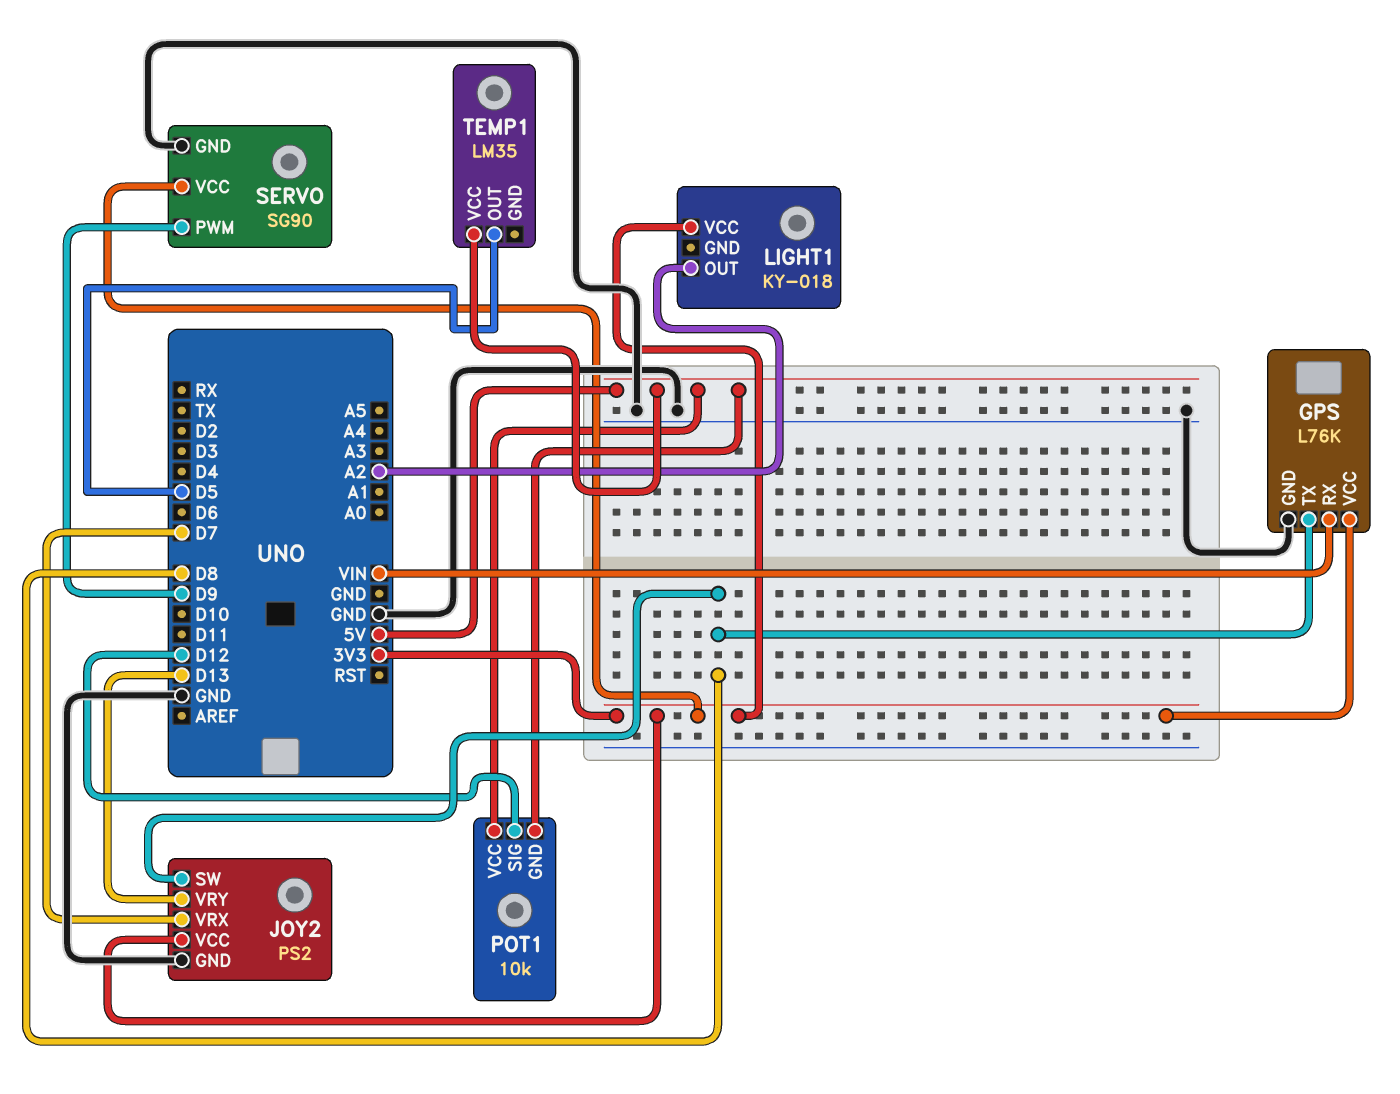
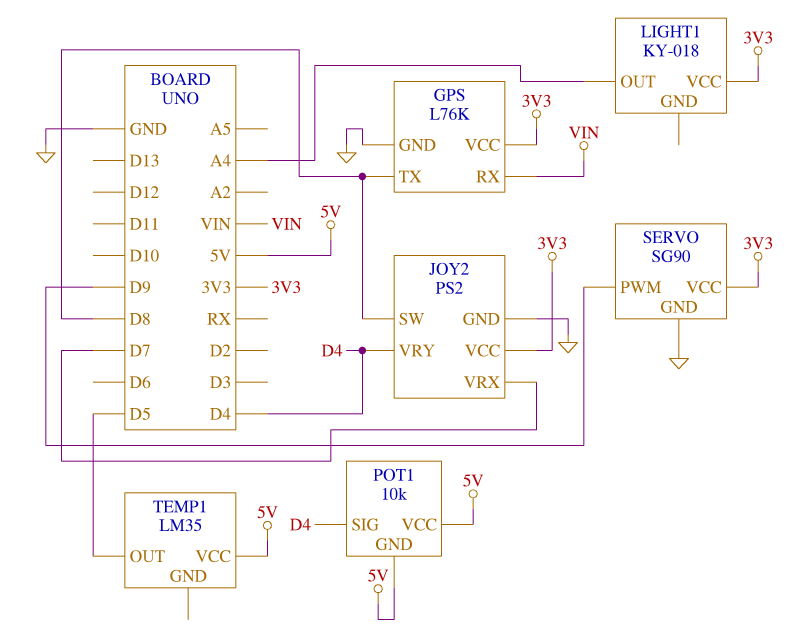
JOY2 pin VRY: D13 -> D4
LIGHT1 pin OUT: A2 -> A4
POT1 pin SIG: D12 -> D4

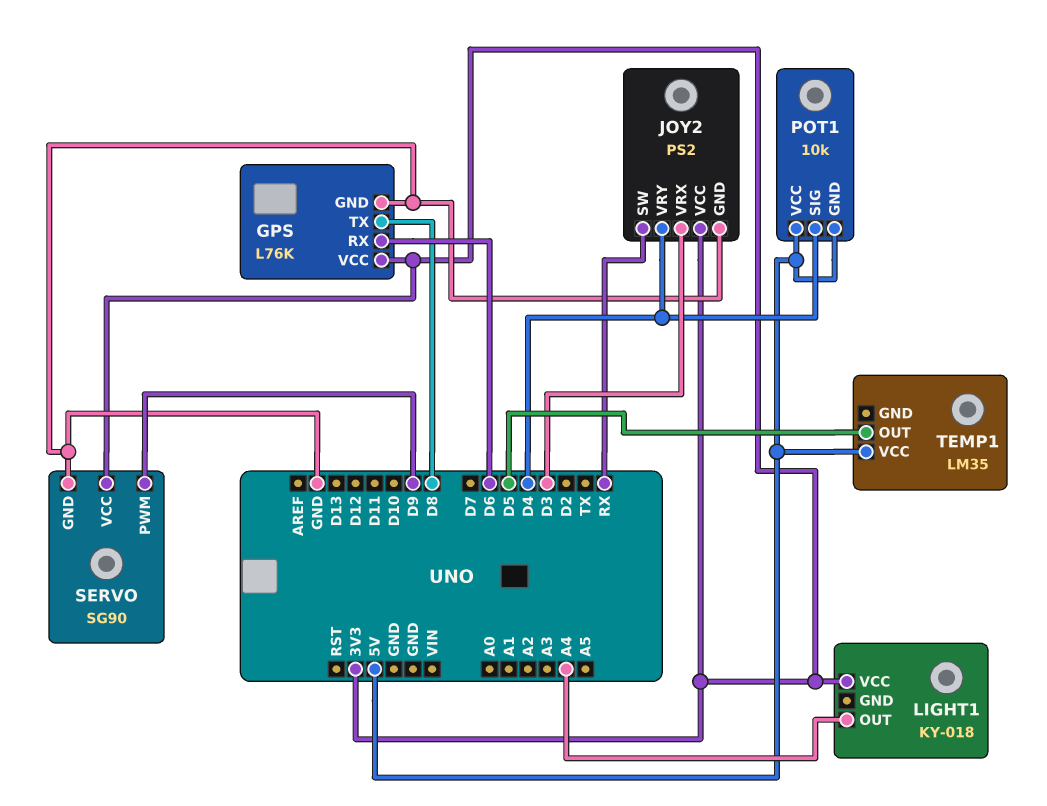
GPS pin RX: VIN -> D6
JOY2 pin SW: D8 -> RX
JOY2 pin VRX: D7 -> D3

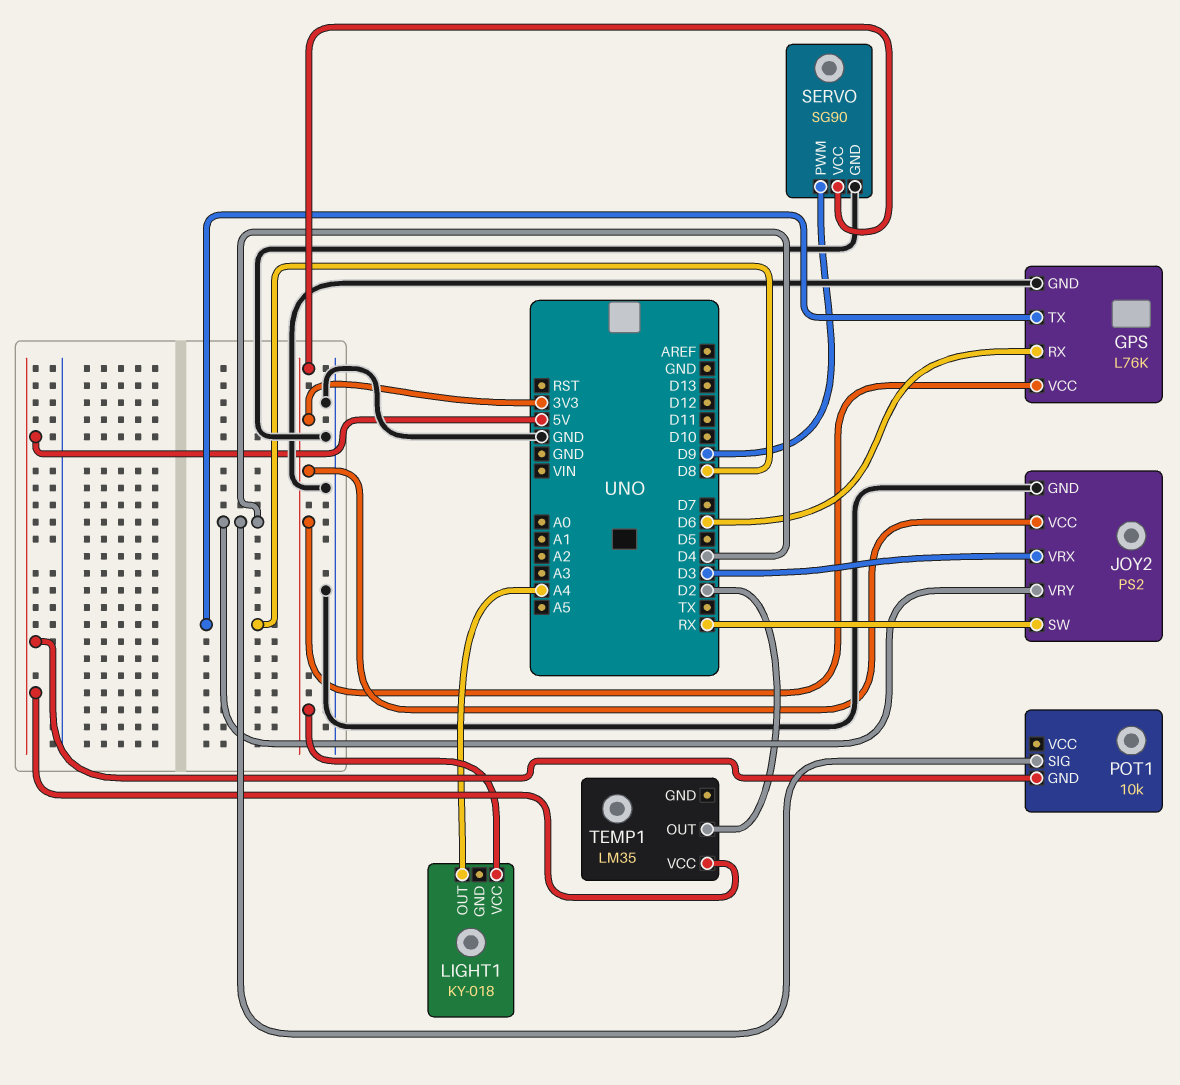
POT1 pin VCC: 5V -> none
TEMP1 pin OUT: D5 -> D2

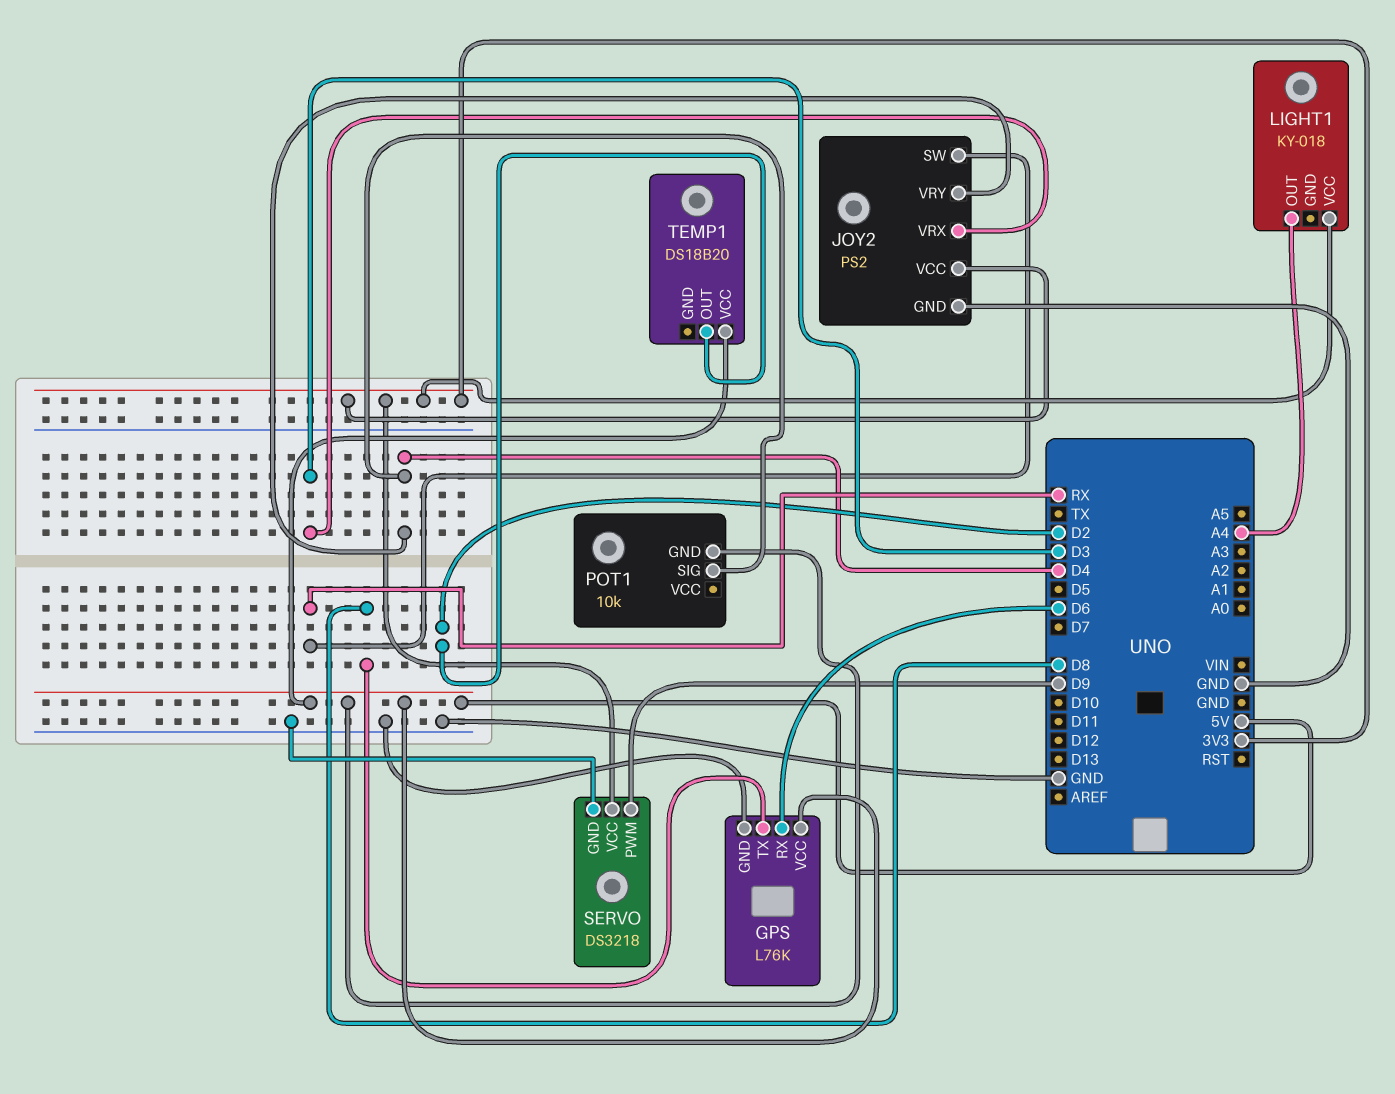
GPS pin VCC: 3V3 -> 5V
SERVO: SG90 -> DS3218
TEMP1: LM35 -> DS18B20

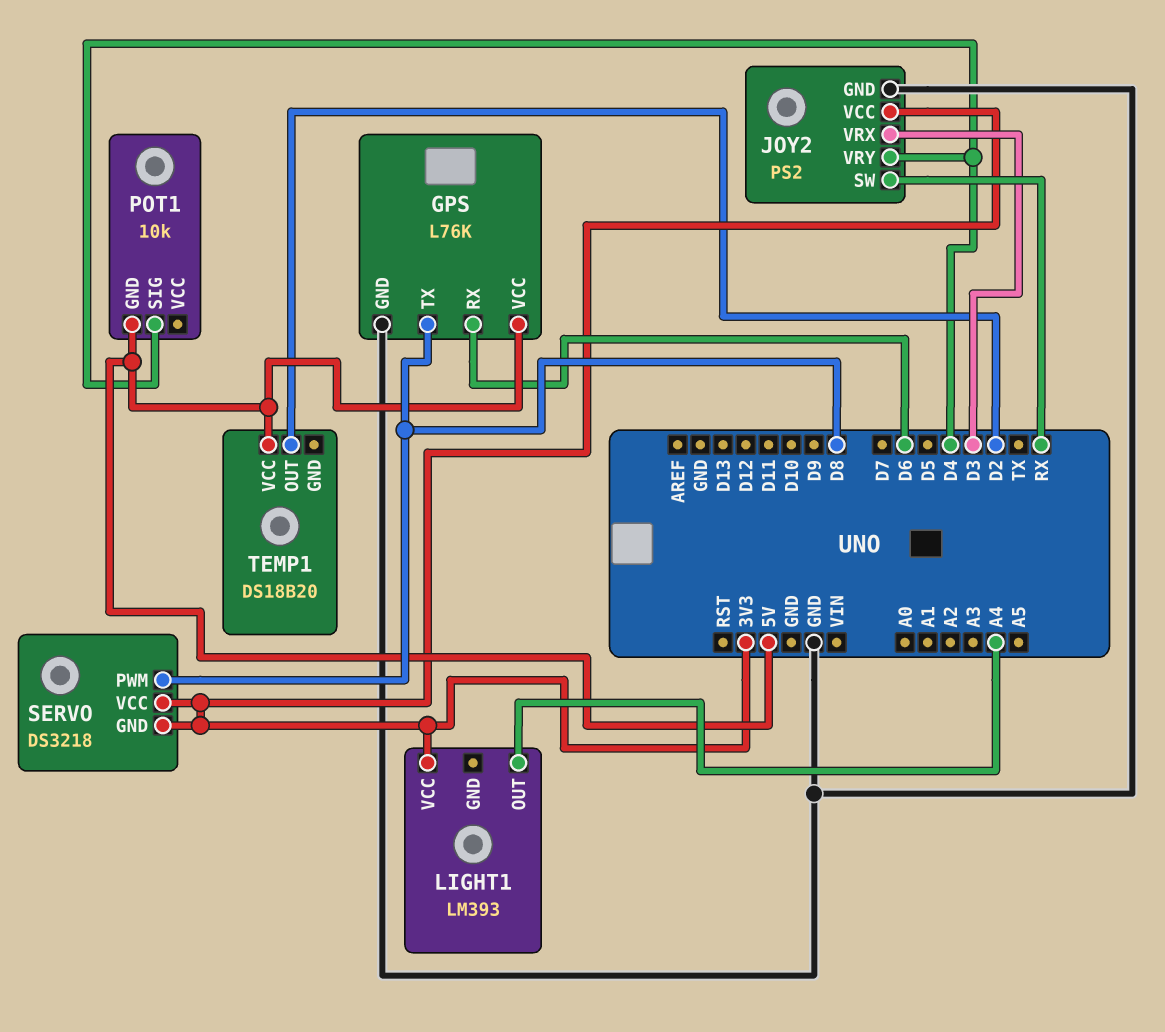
LIGHT1: KY-018 -> LM393
SERVO pin GND: GND -> 3V3
SERVO pin PWM: D9 -> D8

